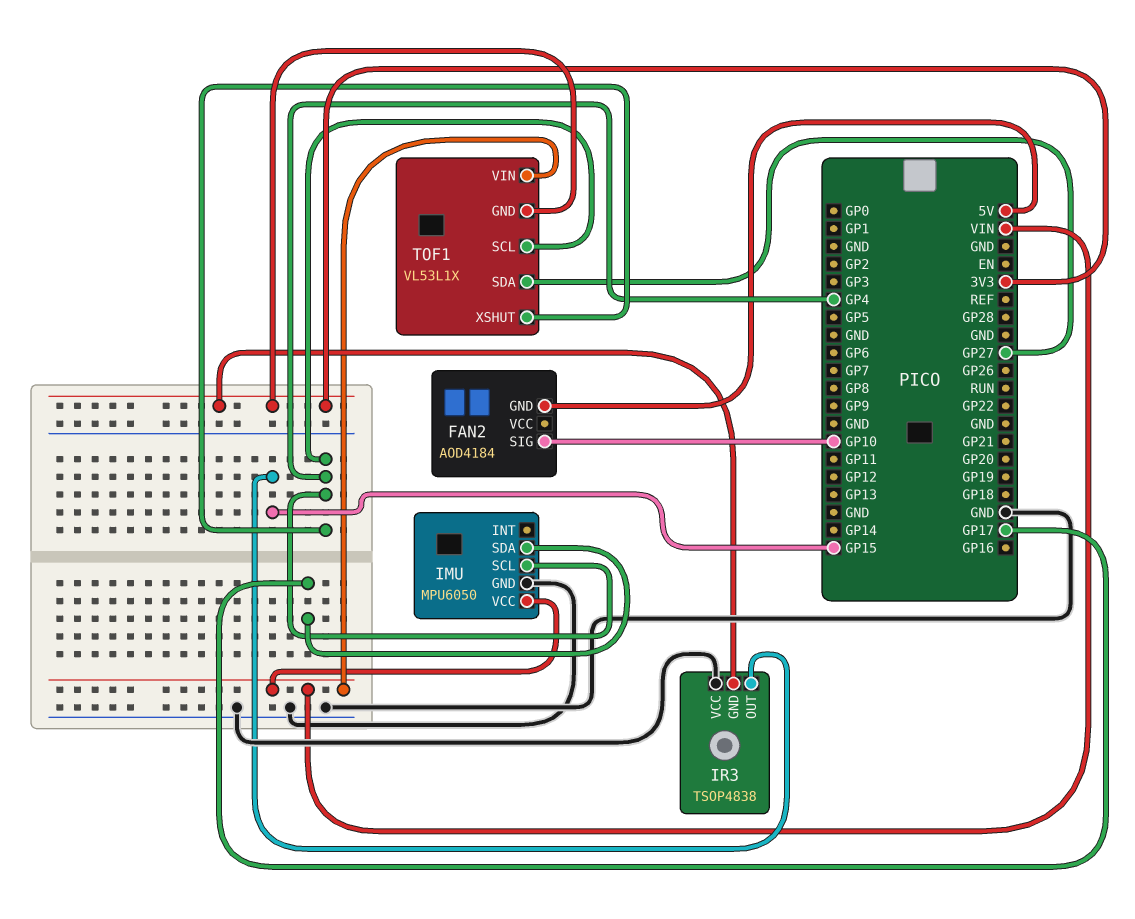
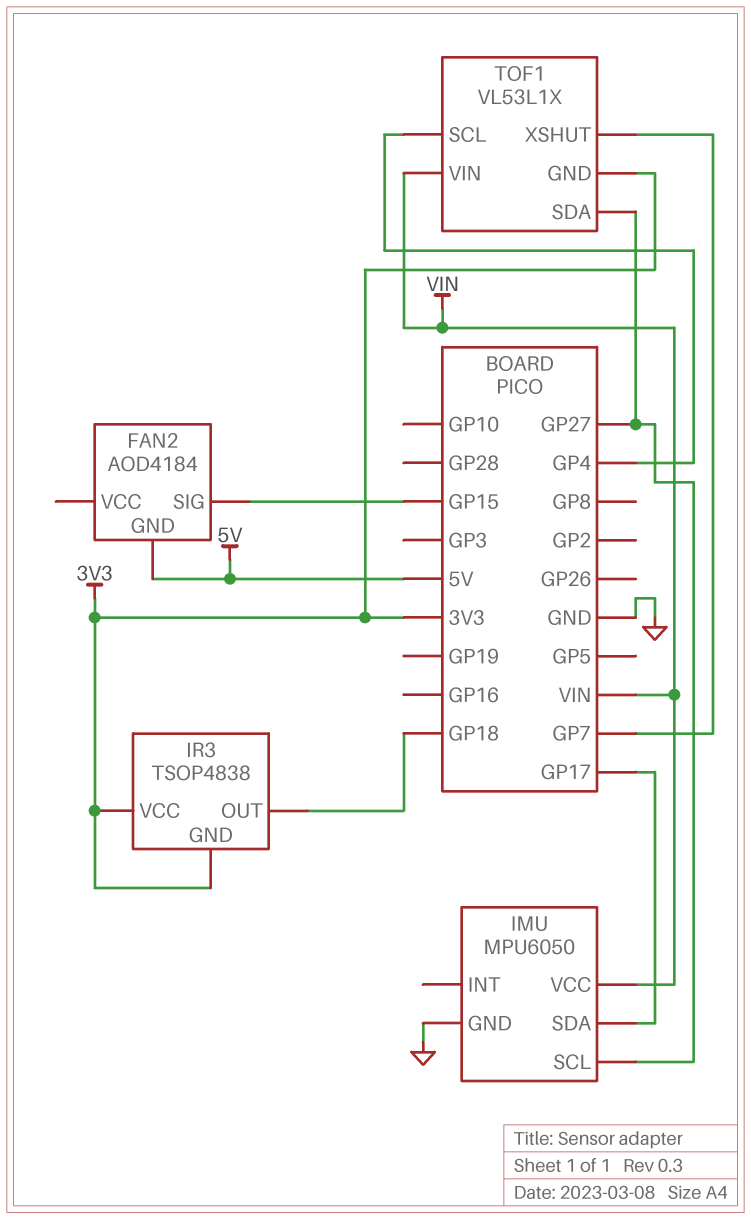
FAN2 pin SIG: GP10 -> GP15
IMU pin SCL: GP4 -> GP27
IR3 pin OUT: GP15 -> GP18
IR3 pin VCC: GND -> 3V3
TOF1 pin XSHUT: GP4 -> GP7

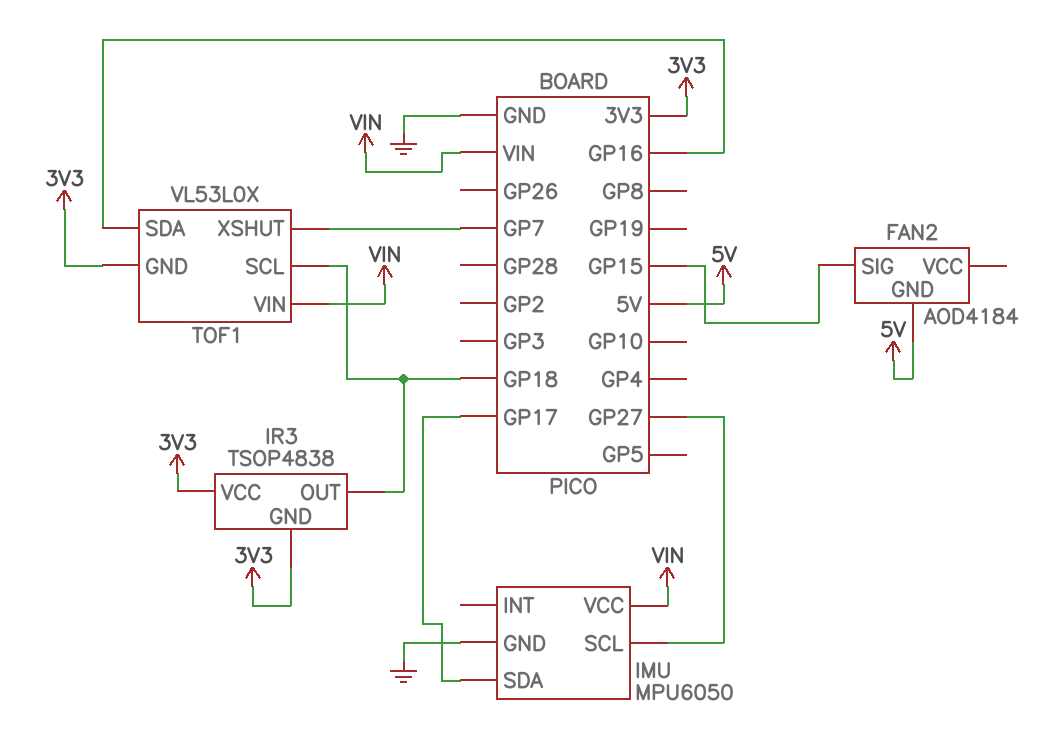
TOF1: VL53L1X -> VL53L0X
TOF1 pin SCL: GP4 -> GP18
TOF1 pin SDA: GP27 -> GP16

